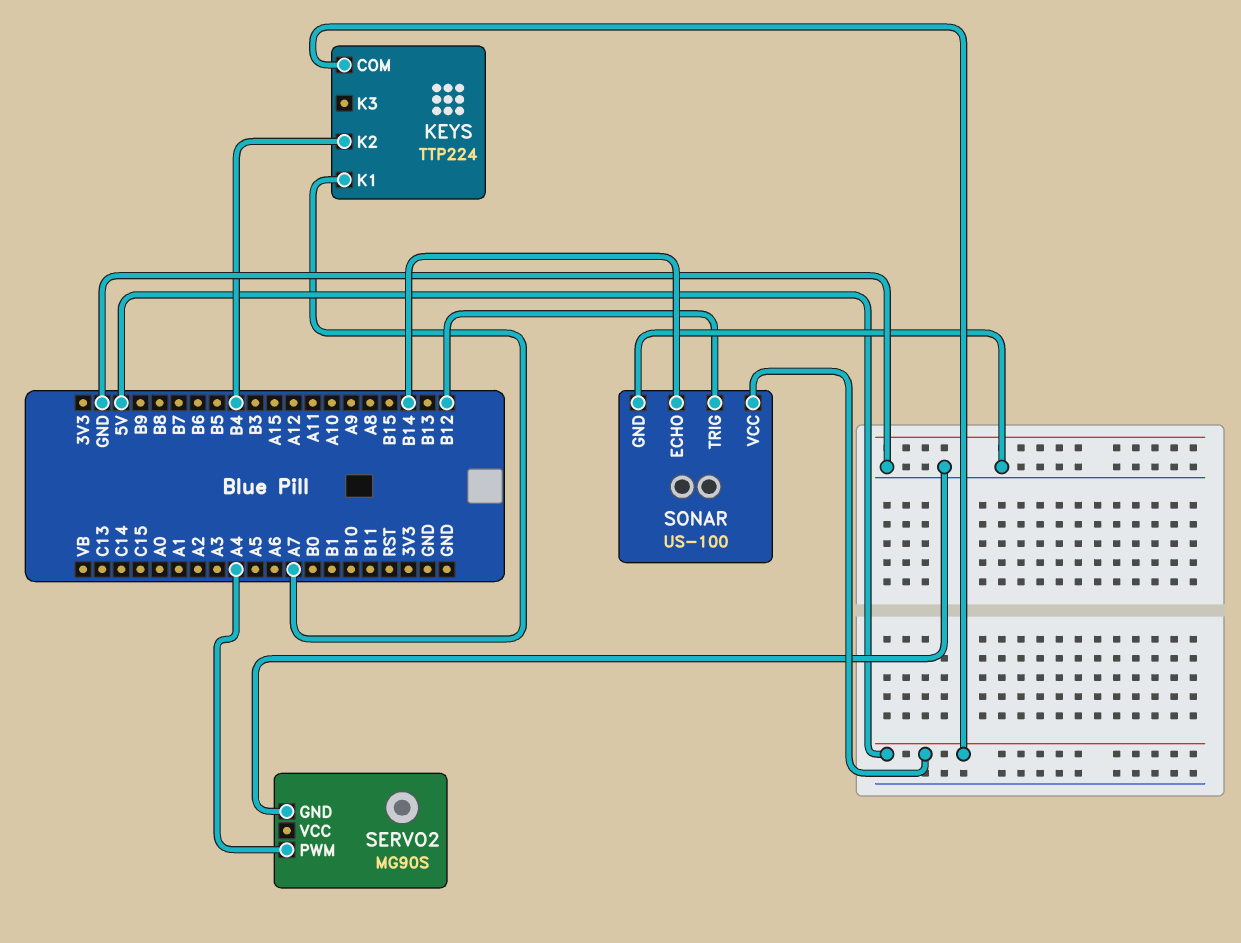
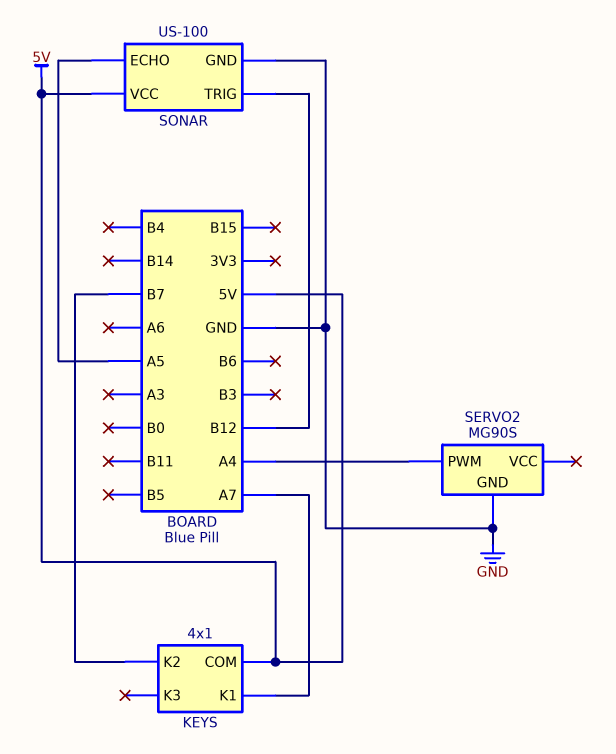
KEYS: TTP224 -> 4x1
KEYS pin K2: B4 -> B7
SONAR pin ECHO: B14 -> A5

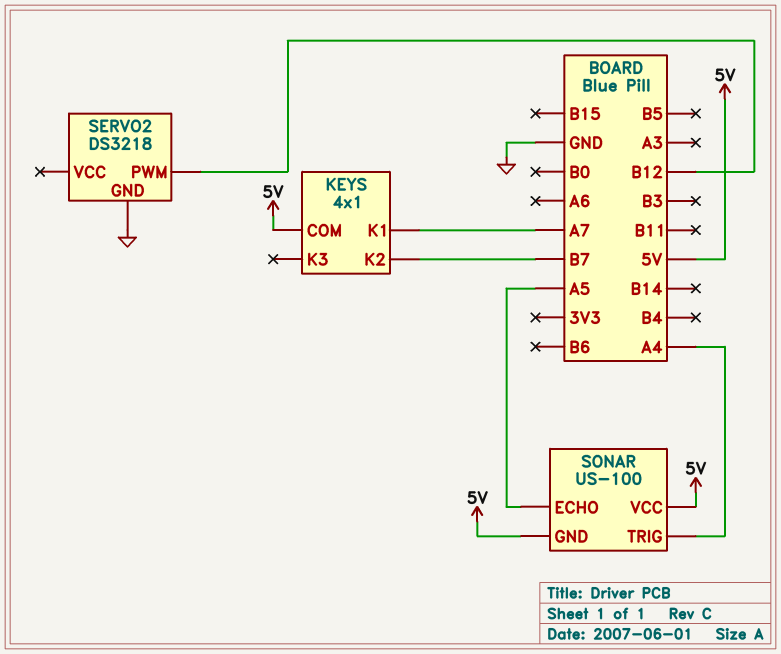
SERVO2: MG90S -> DS3218
SERVO2 pin PWM: A4 -> B12
SONAR pin GND: GND -> 5V
SONAR pin TRIG: B12 -> A4

